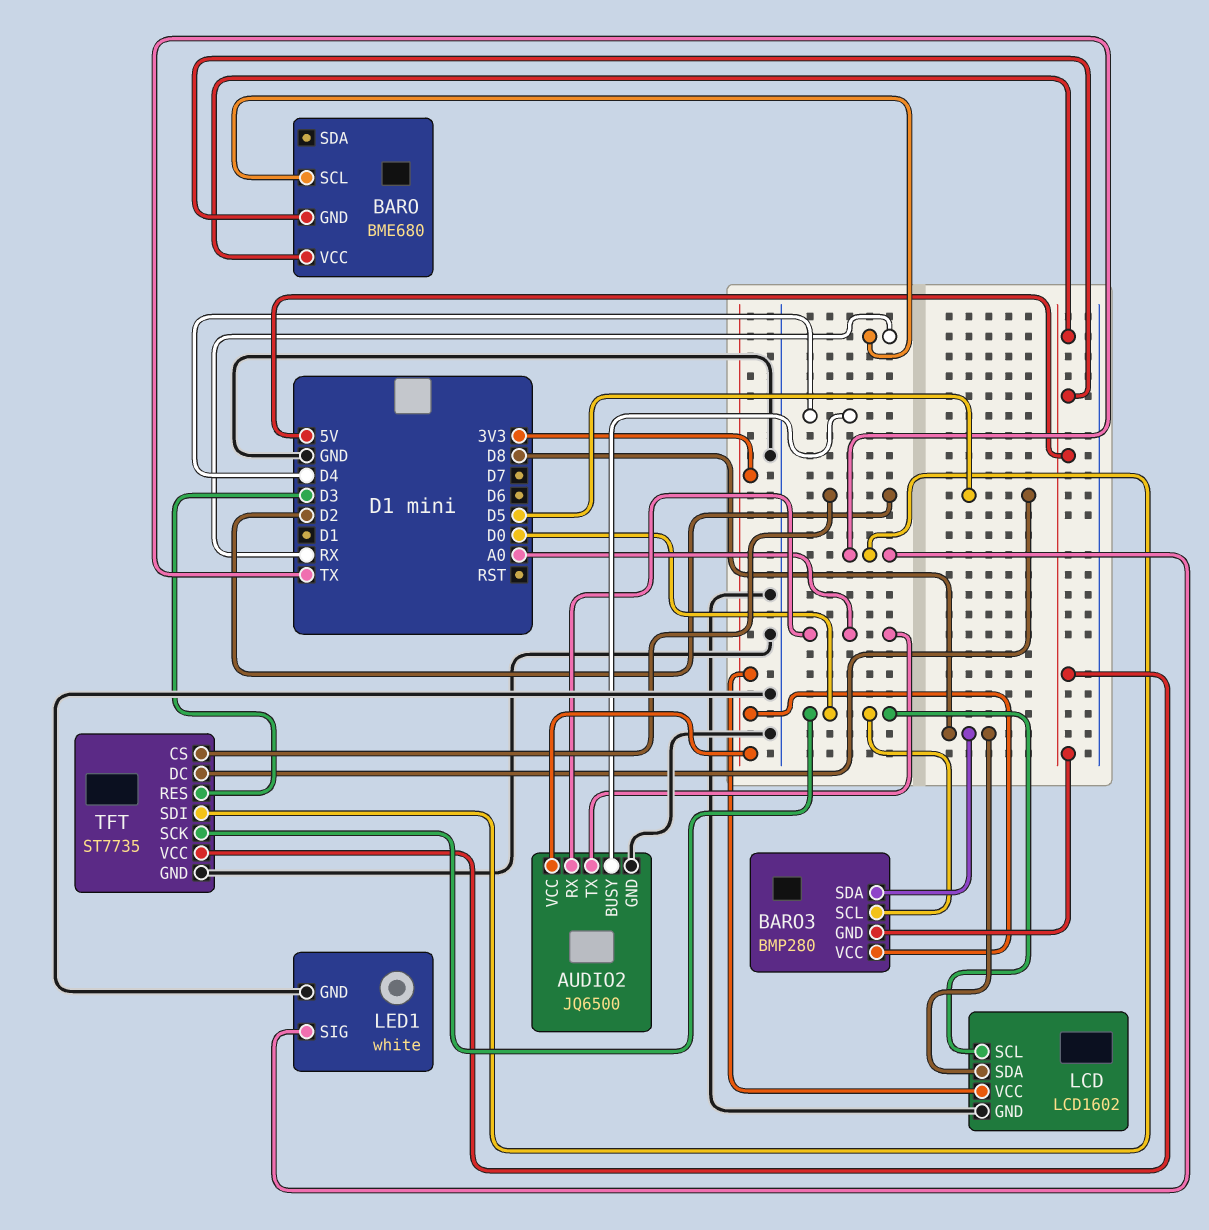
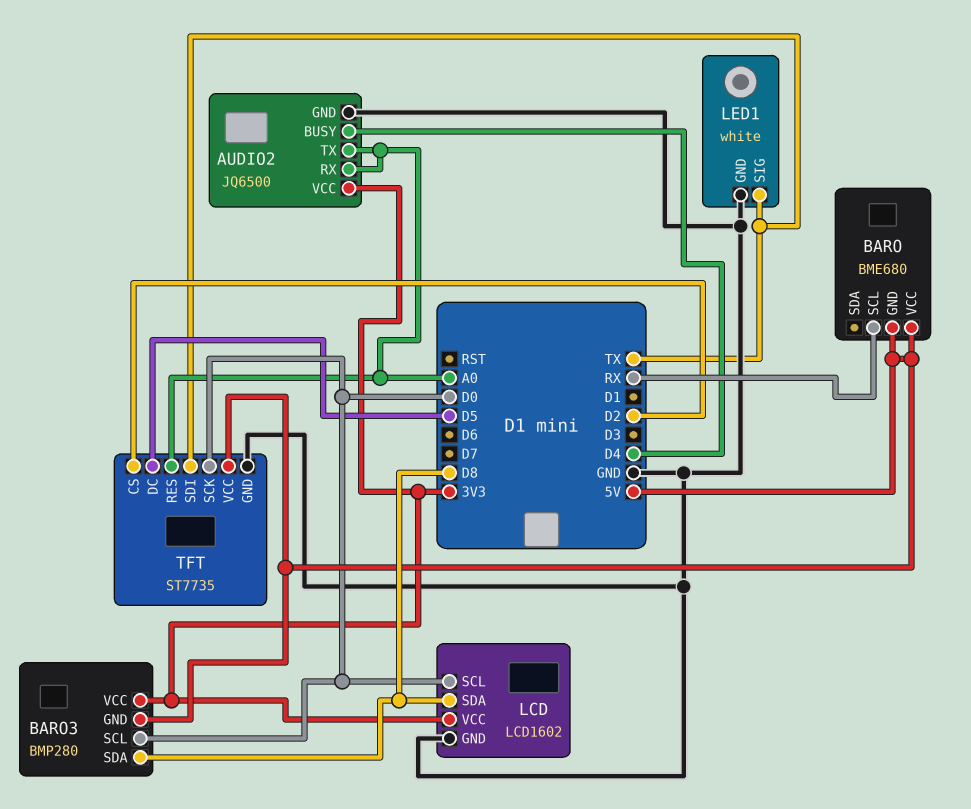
TFT pin RES: D3 -> A0

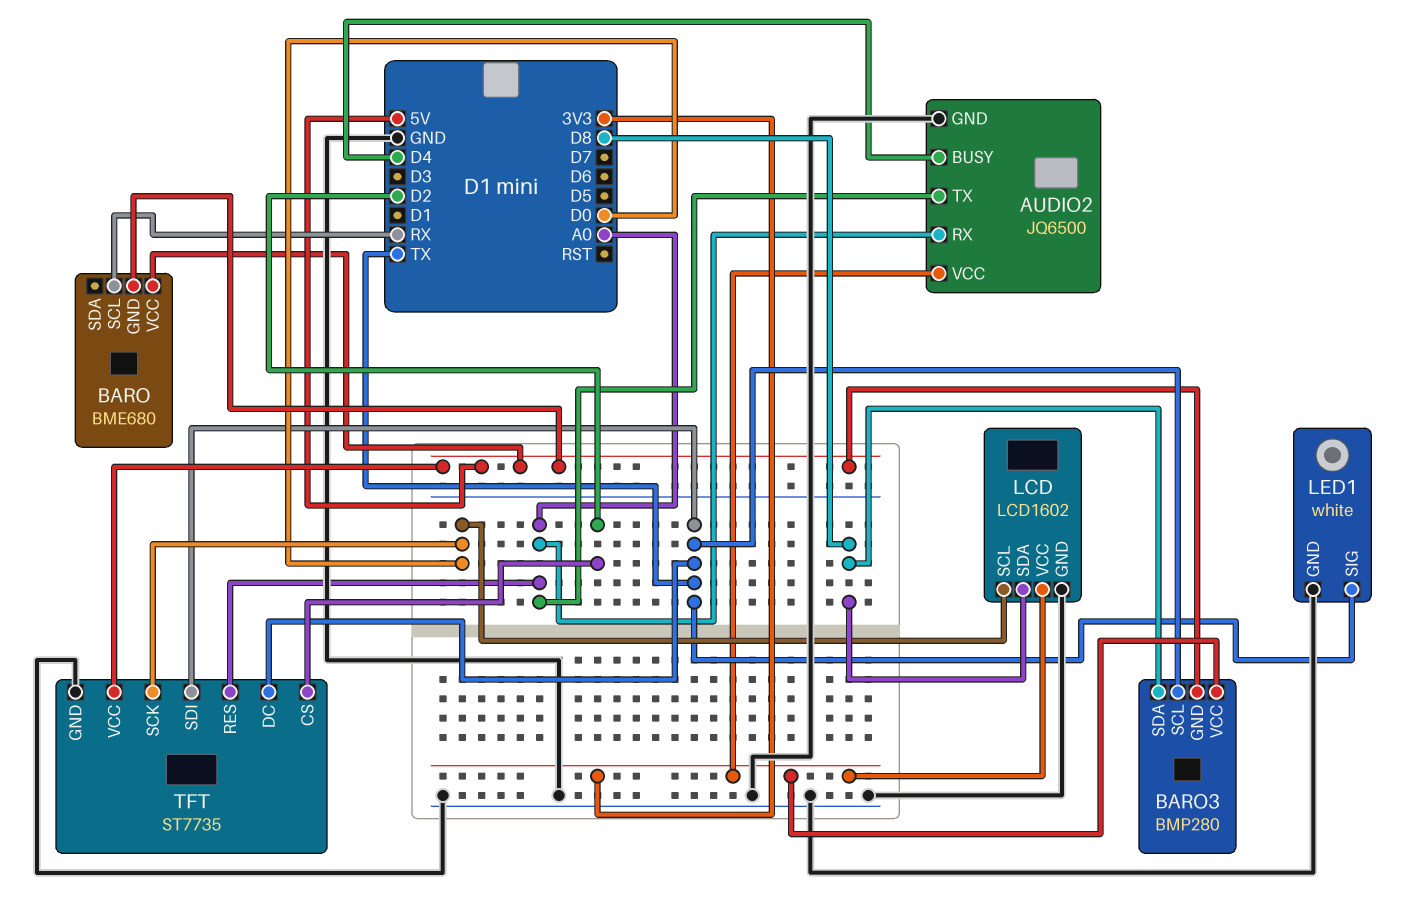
BARO3 pin SCL: D0 -> TX
TFT pin DC: D5 -> TX

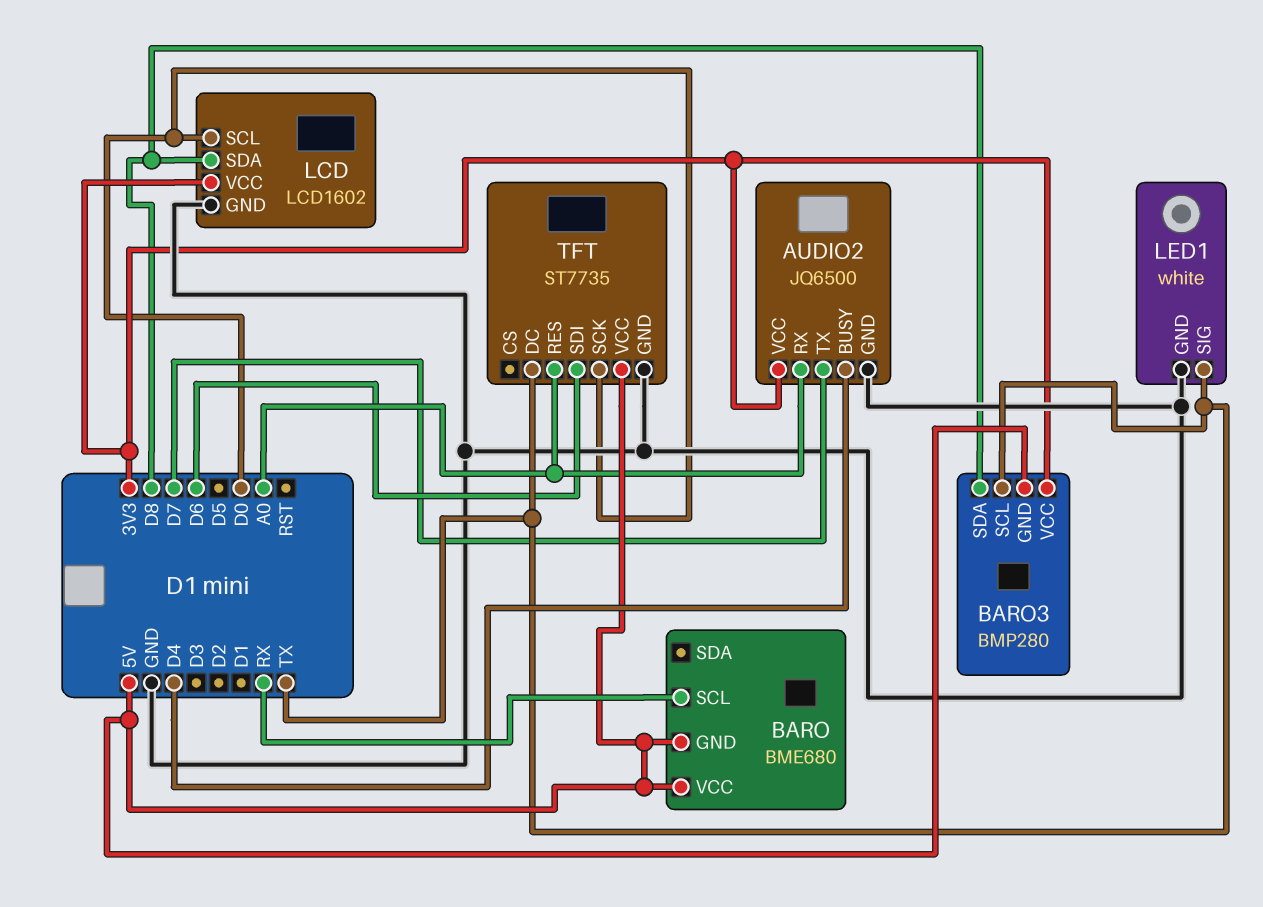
AUDIO2 pin TX: A0 -> D7
TFT pin CS: D2 -> none
TFT pin SDI: TX -> D6

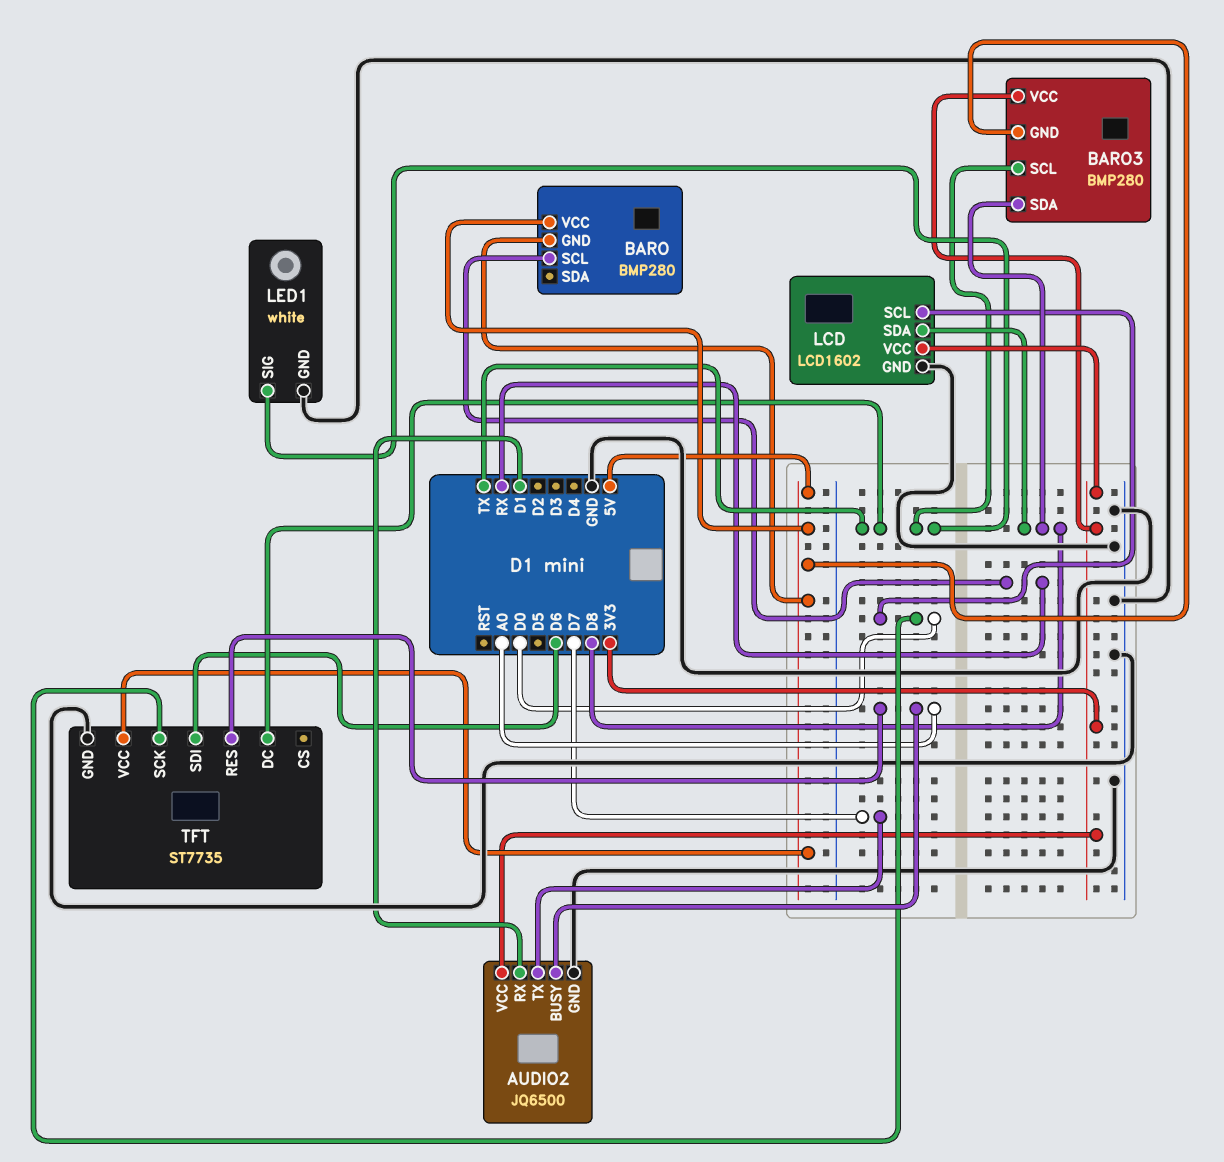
AUDIO2 pin BUSY: D4 -> A0
AUDIO2 pin RX: A0 -> D1
BARO: BME680 -> BMP280

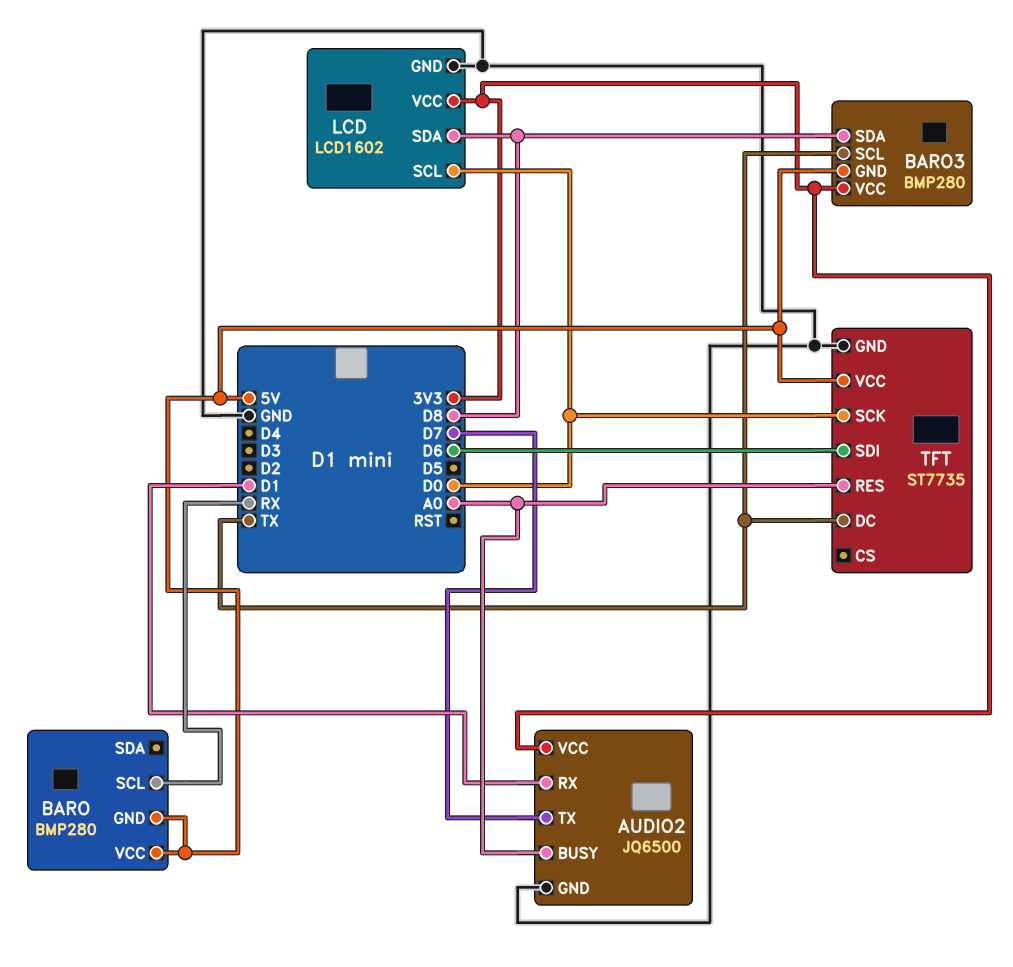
LED1: white -> none
LED1 pin GND: GND -> none
LED1 pin SIG: TX -> none

